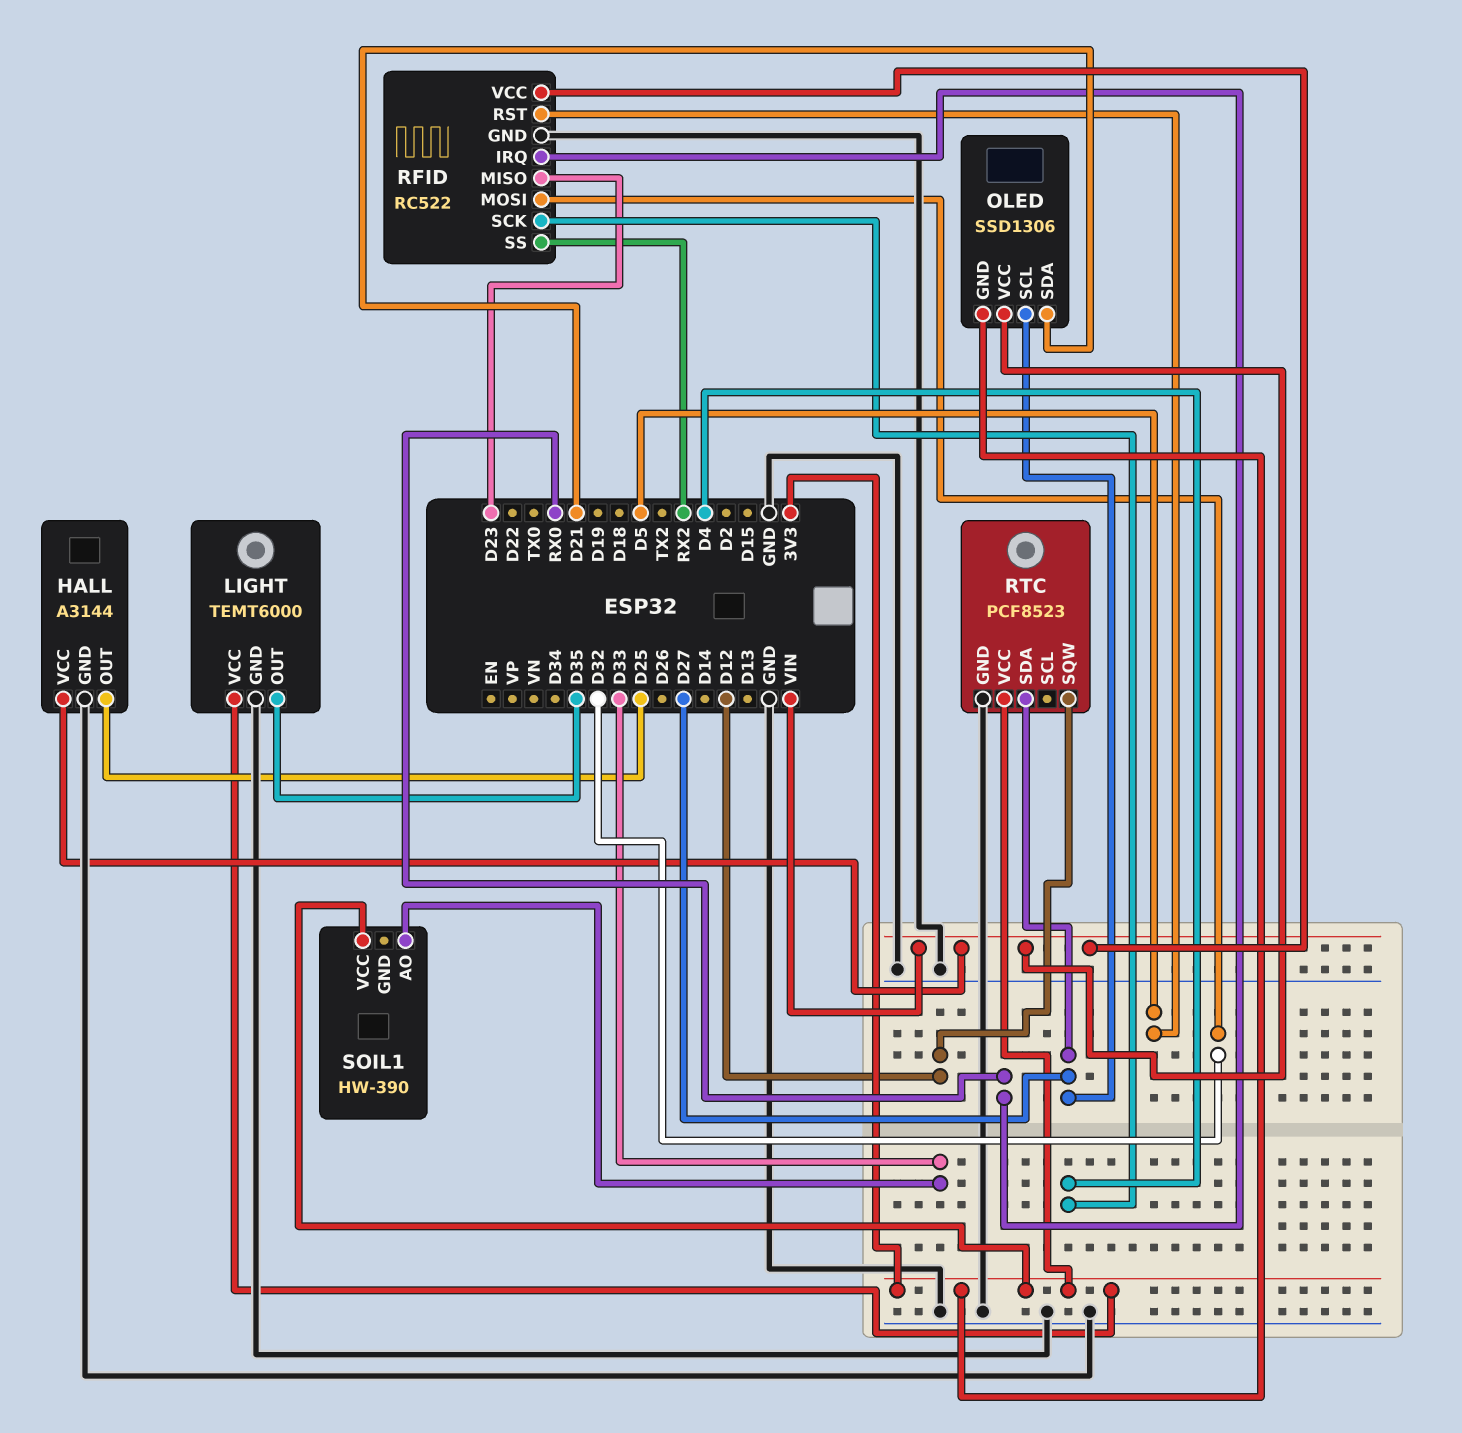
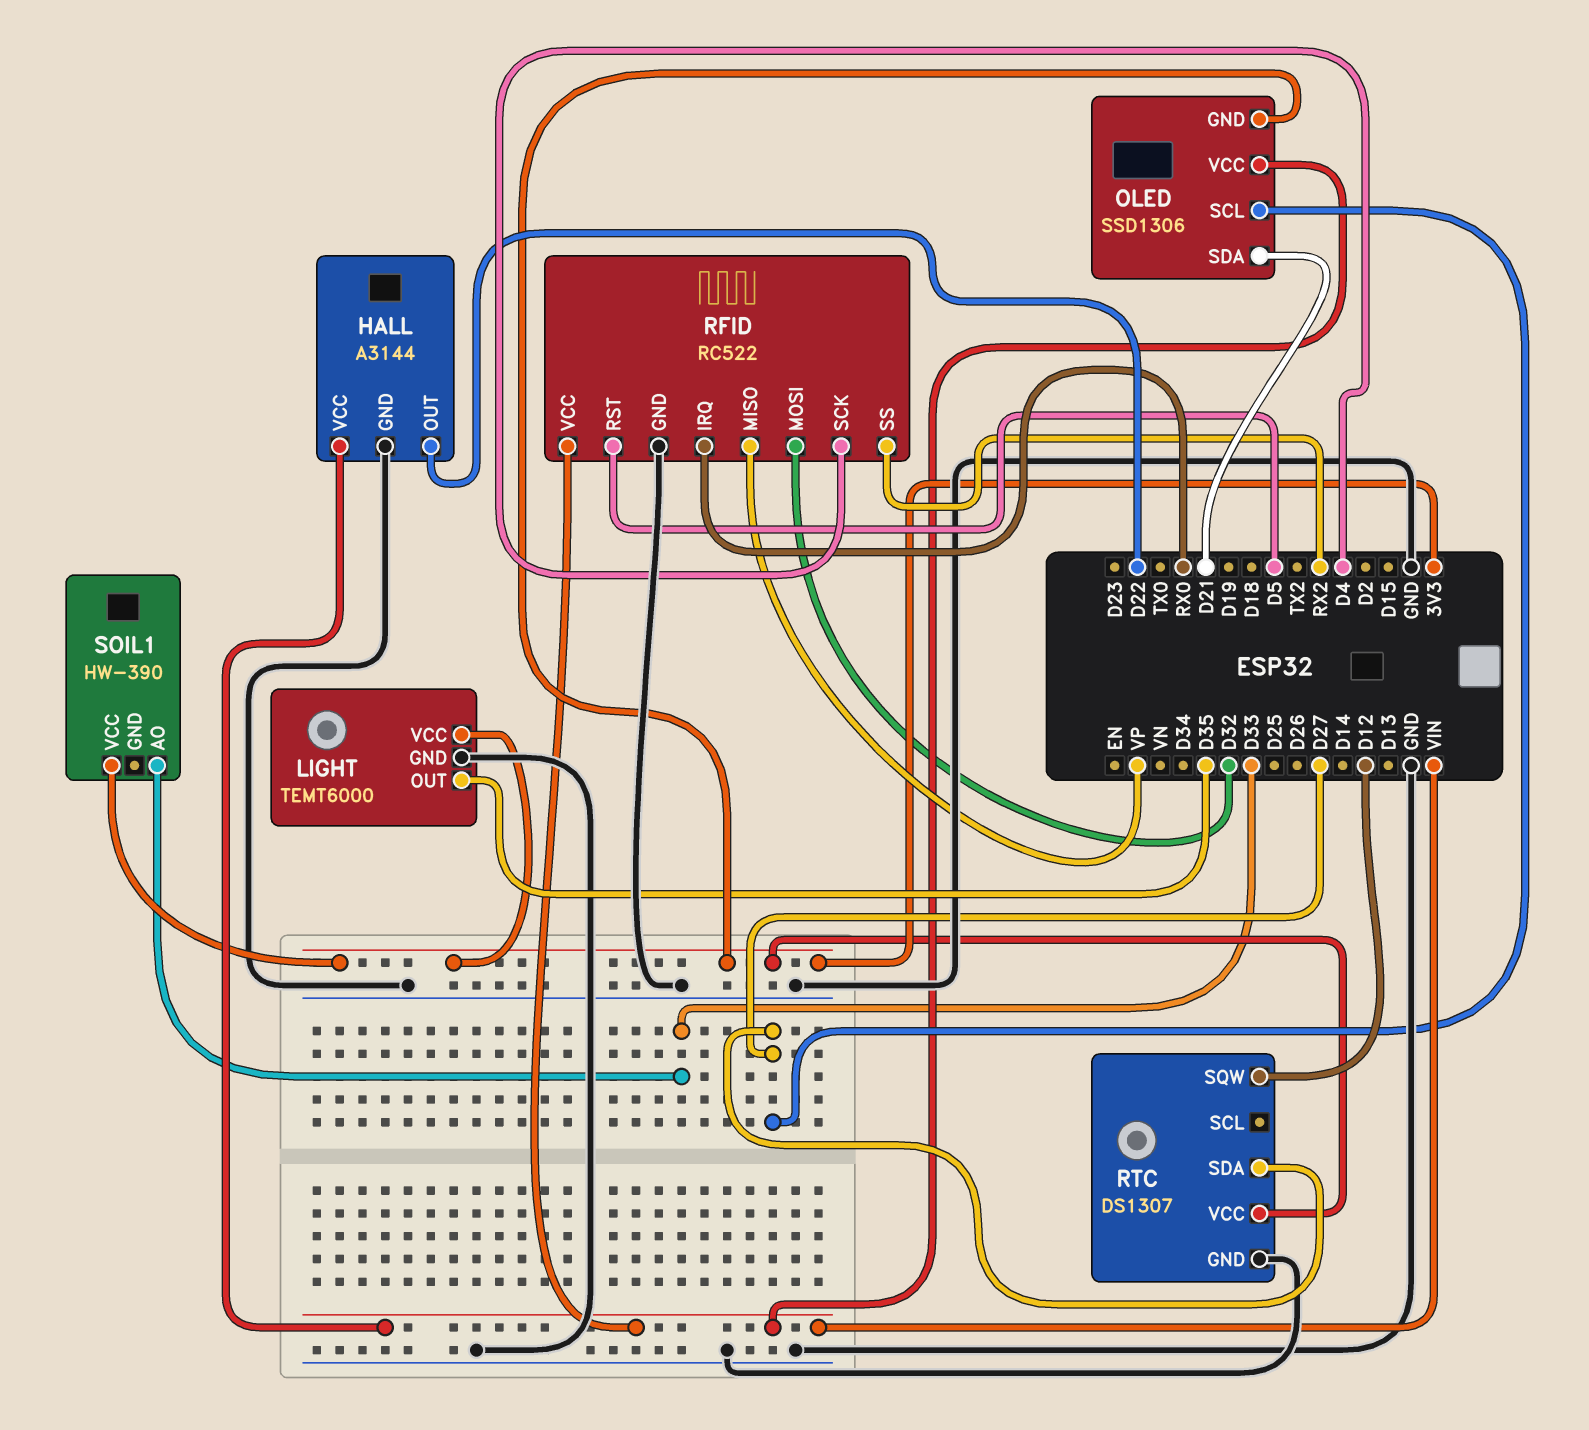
HALL pin OUT: D25 -> D22
RFID pin MISO: D23 -> VP
RTC: PCF8523 -> DS1307

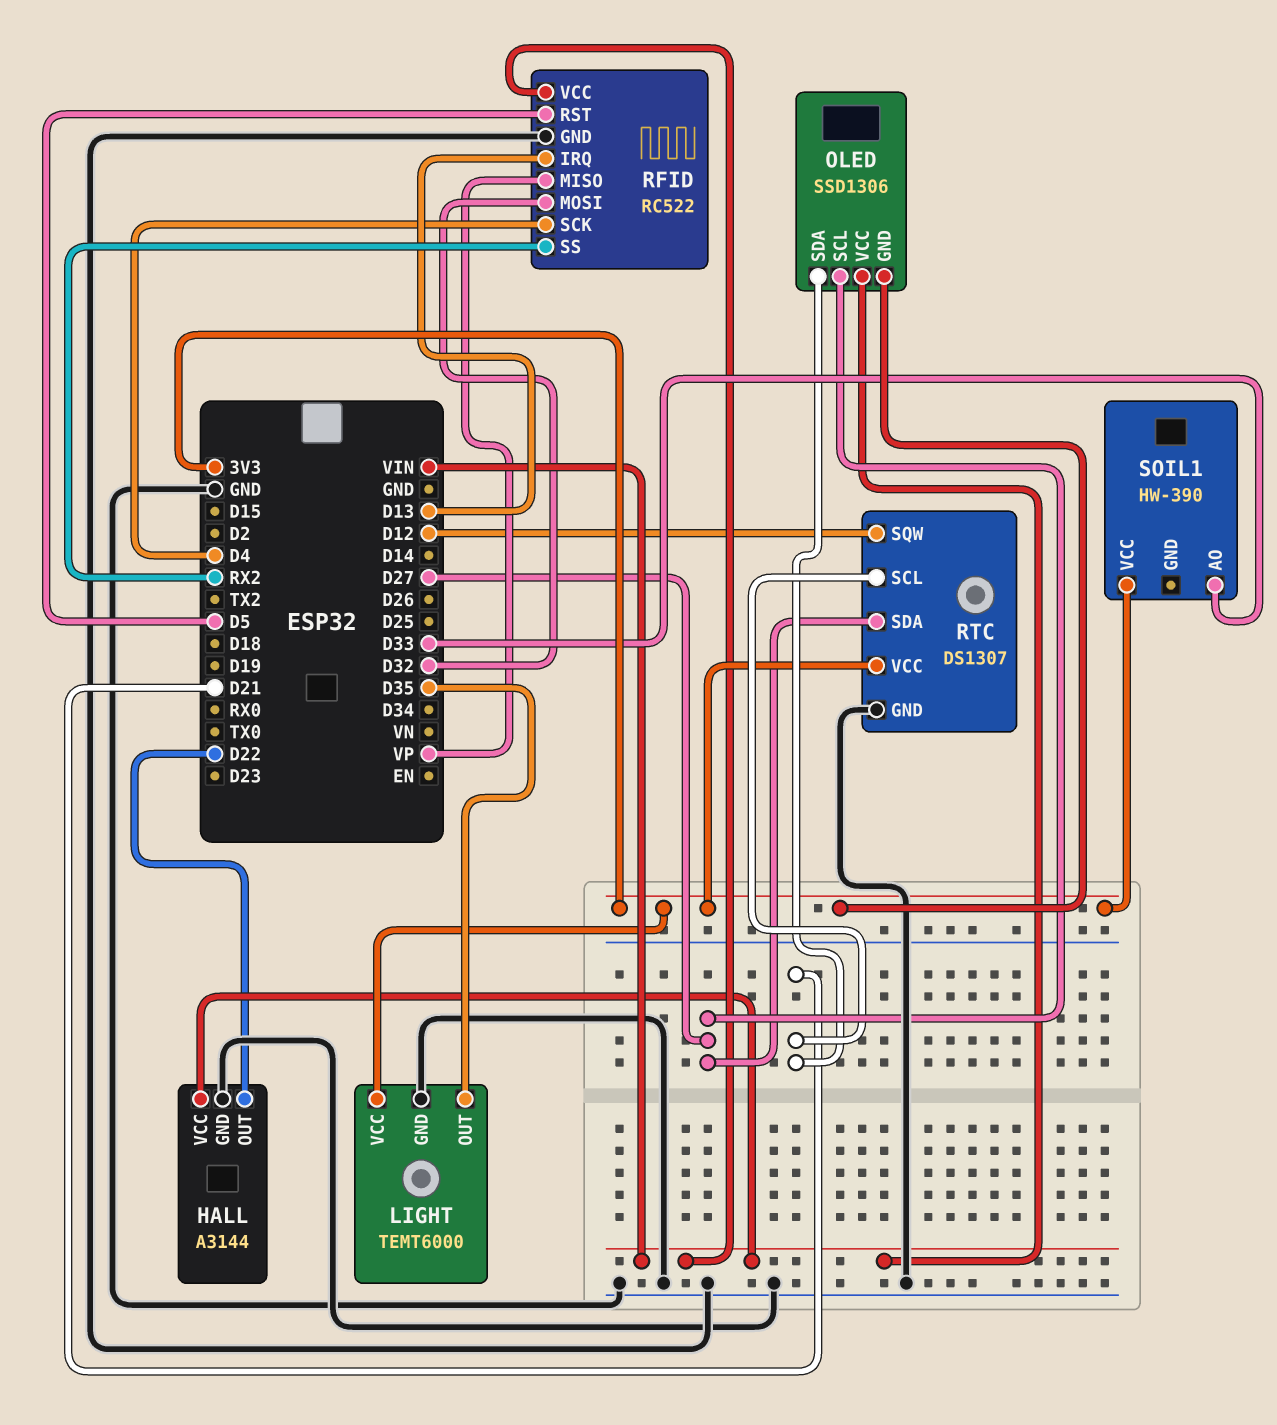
RFID pin IRQ: RX0 -> D13
RTC pin SCL: none -> D21

